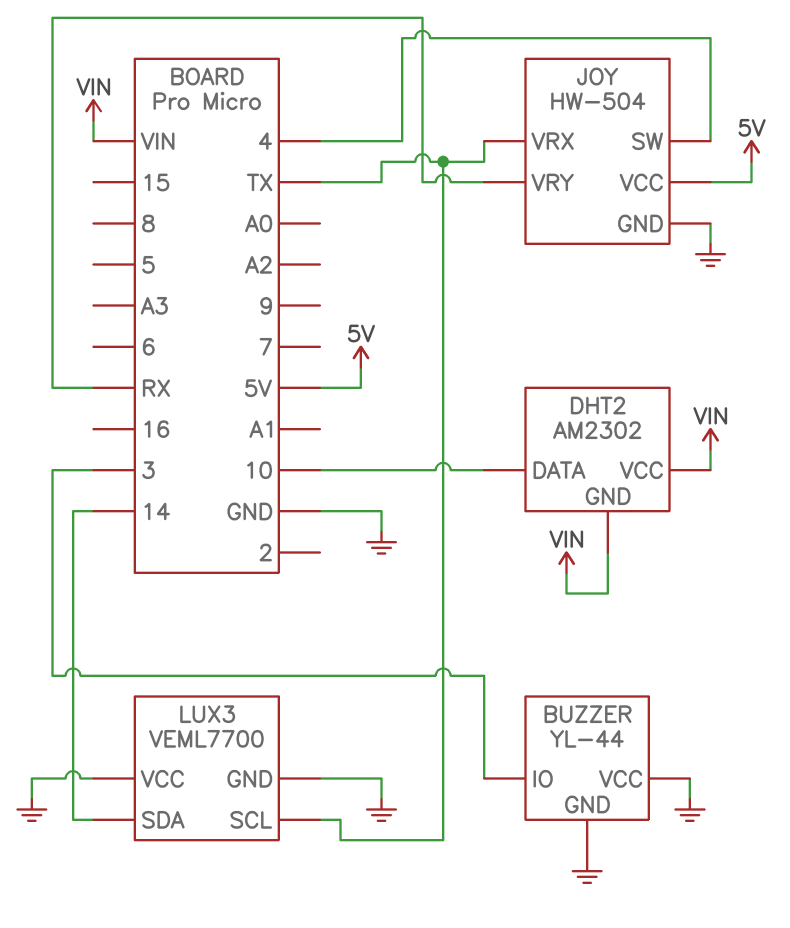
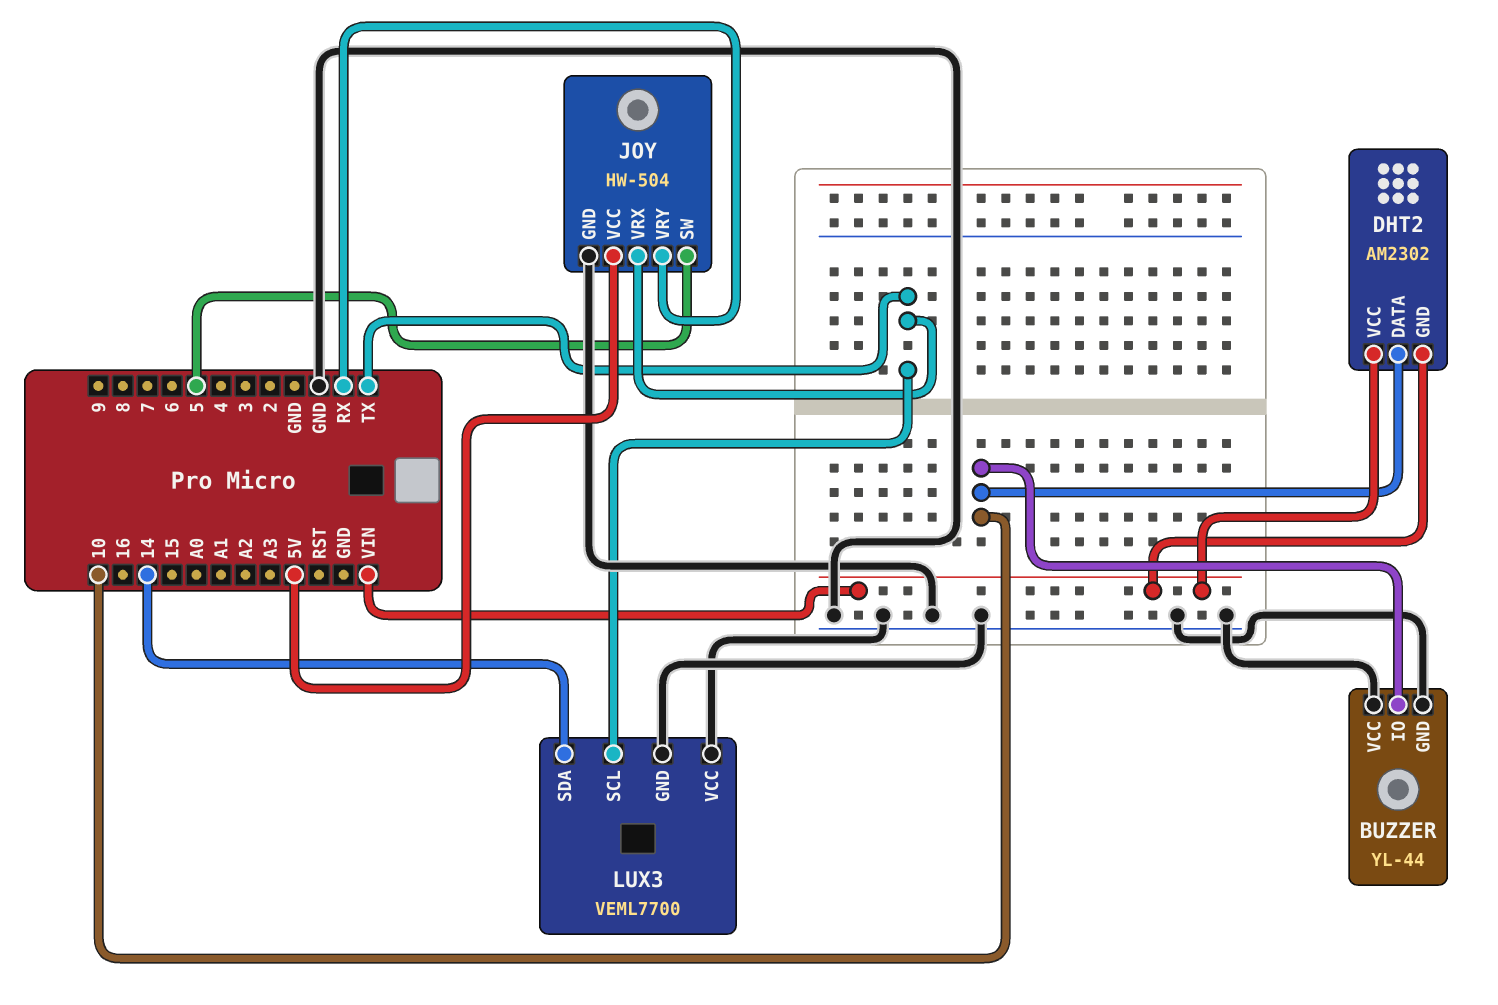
BUZZER pin IO: 3 -> 10
JOY pin SW: 4 -> 5

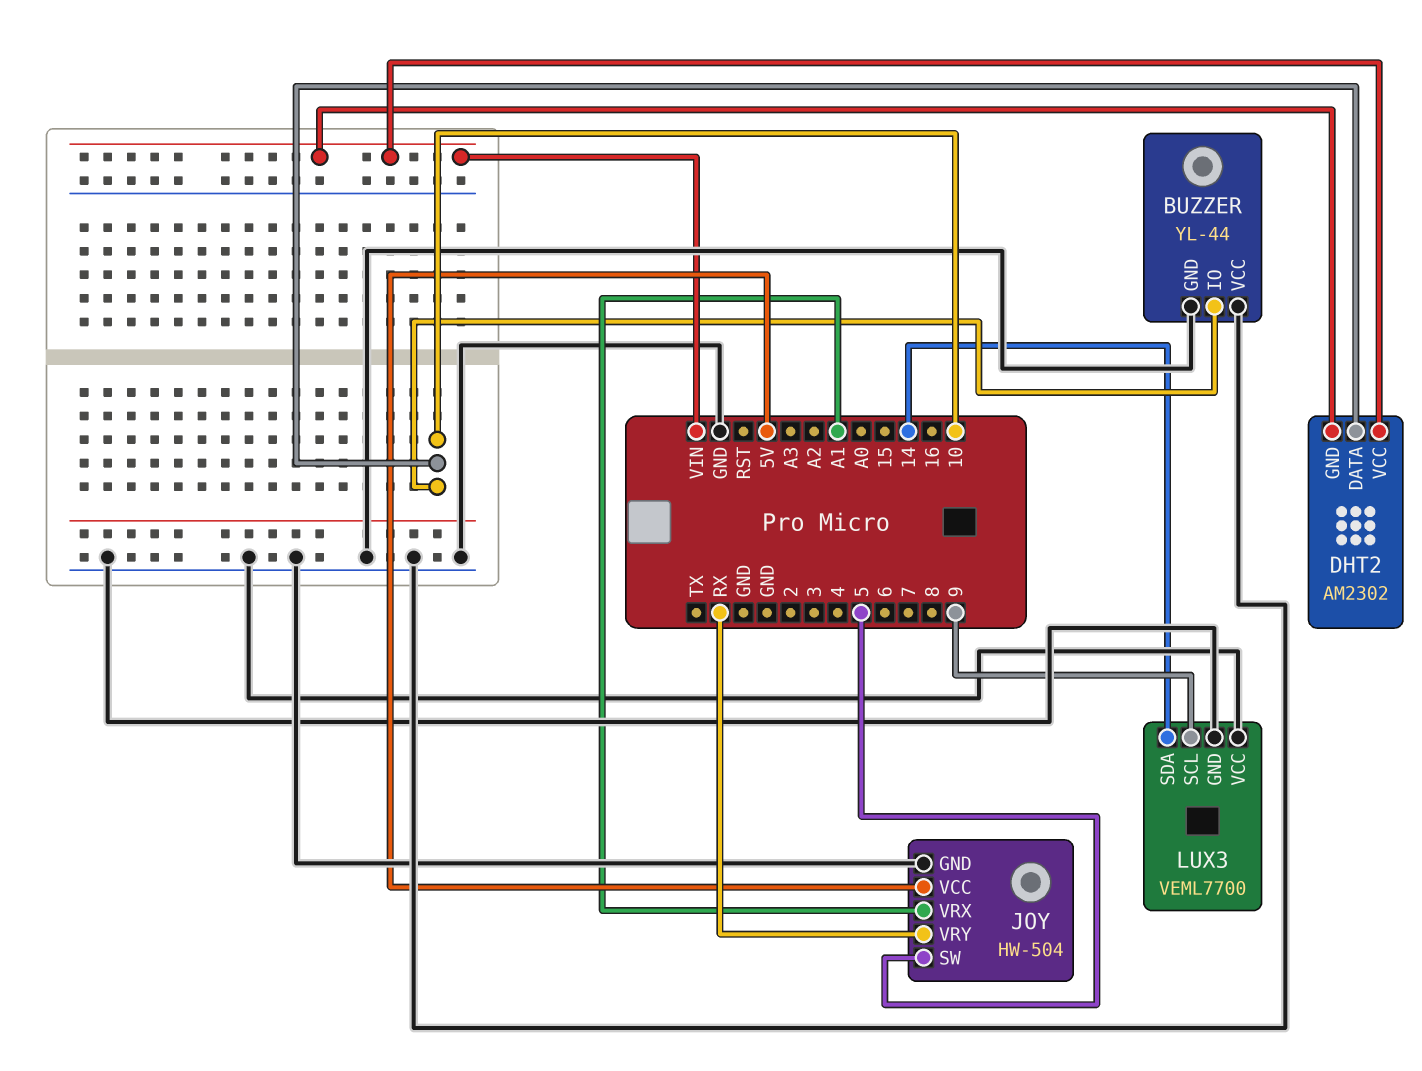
JOY pin VRX: TX -> A1
LUX3 pin SCL: TX -> 9

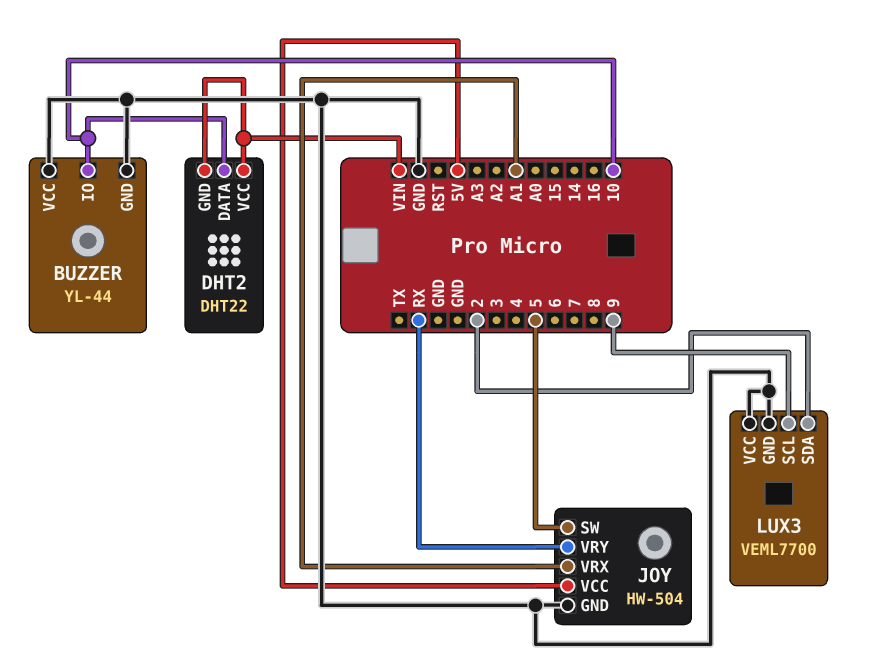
DHT2: AM2302 -> DHT22
LUX3 pin SDA: 14 -> 2

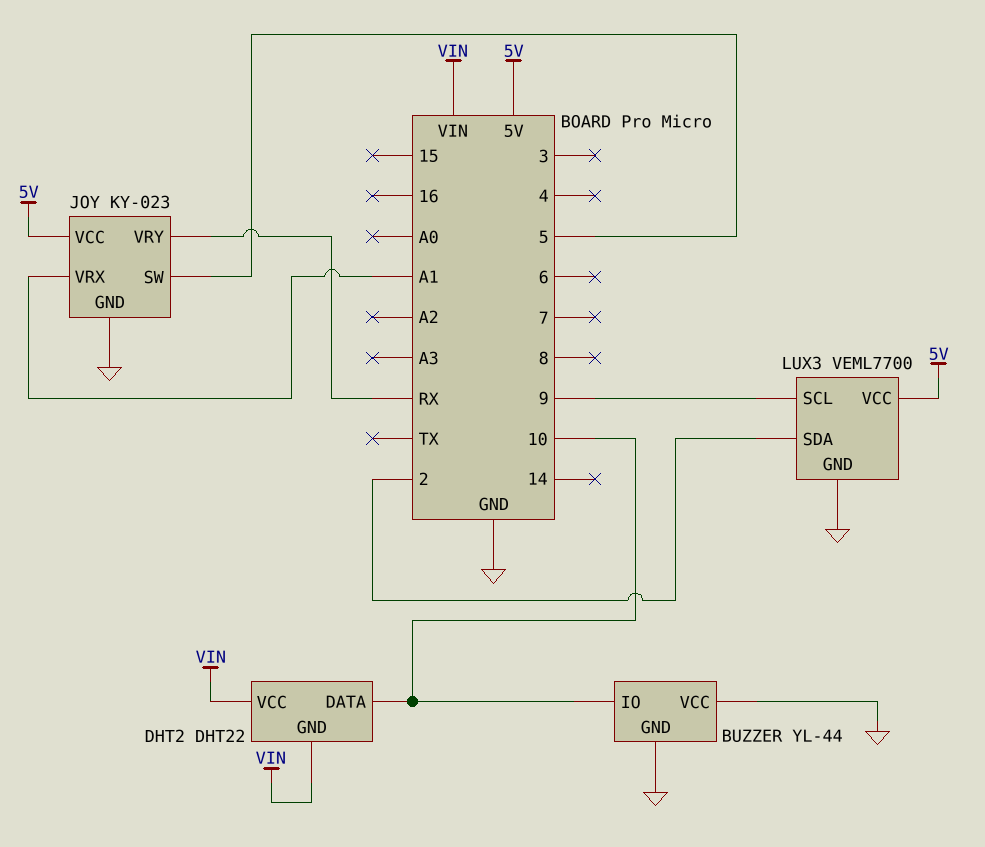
JOY: HW-504 -> KY-023
LUX3 pin VCC: GND -> 5V

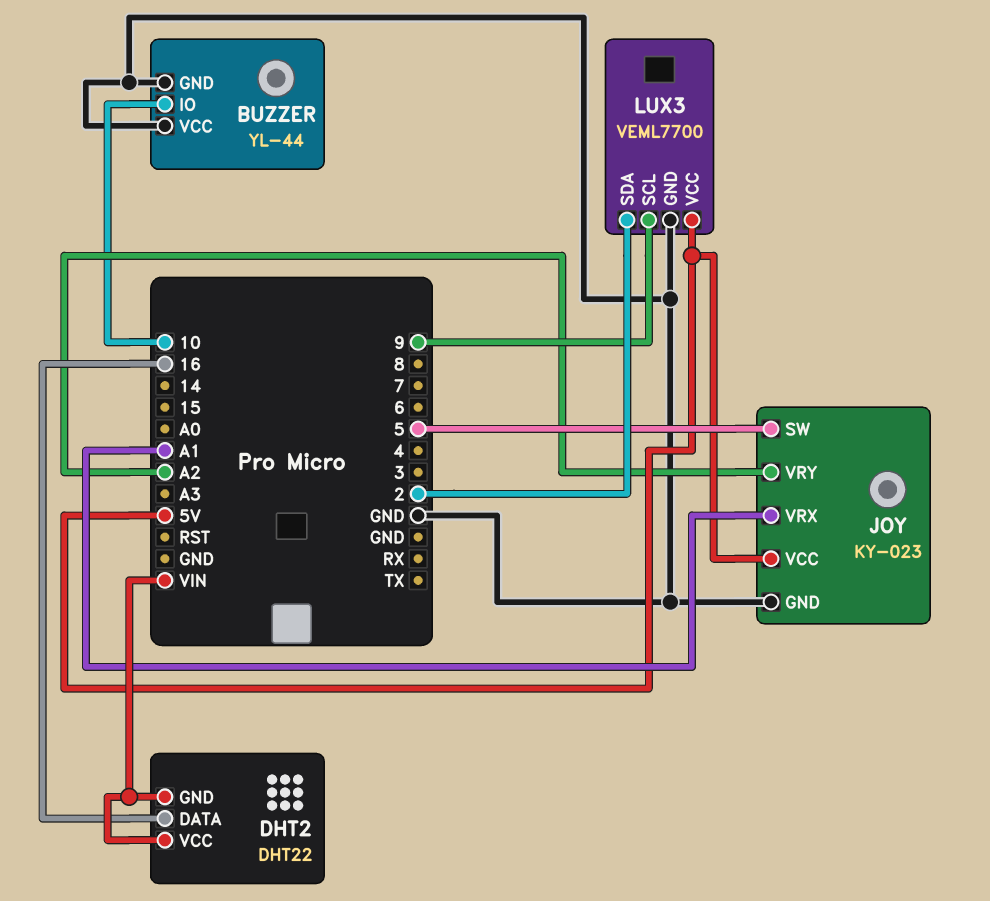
DHT2 pin DATA: 10 -> 16
JOY pin VRY: RX -> A2

